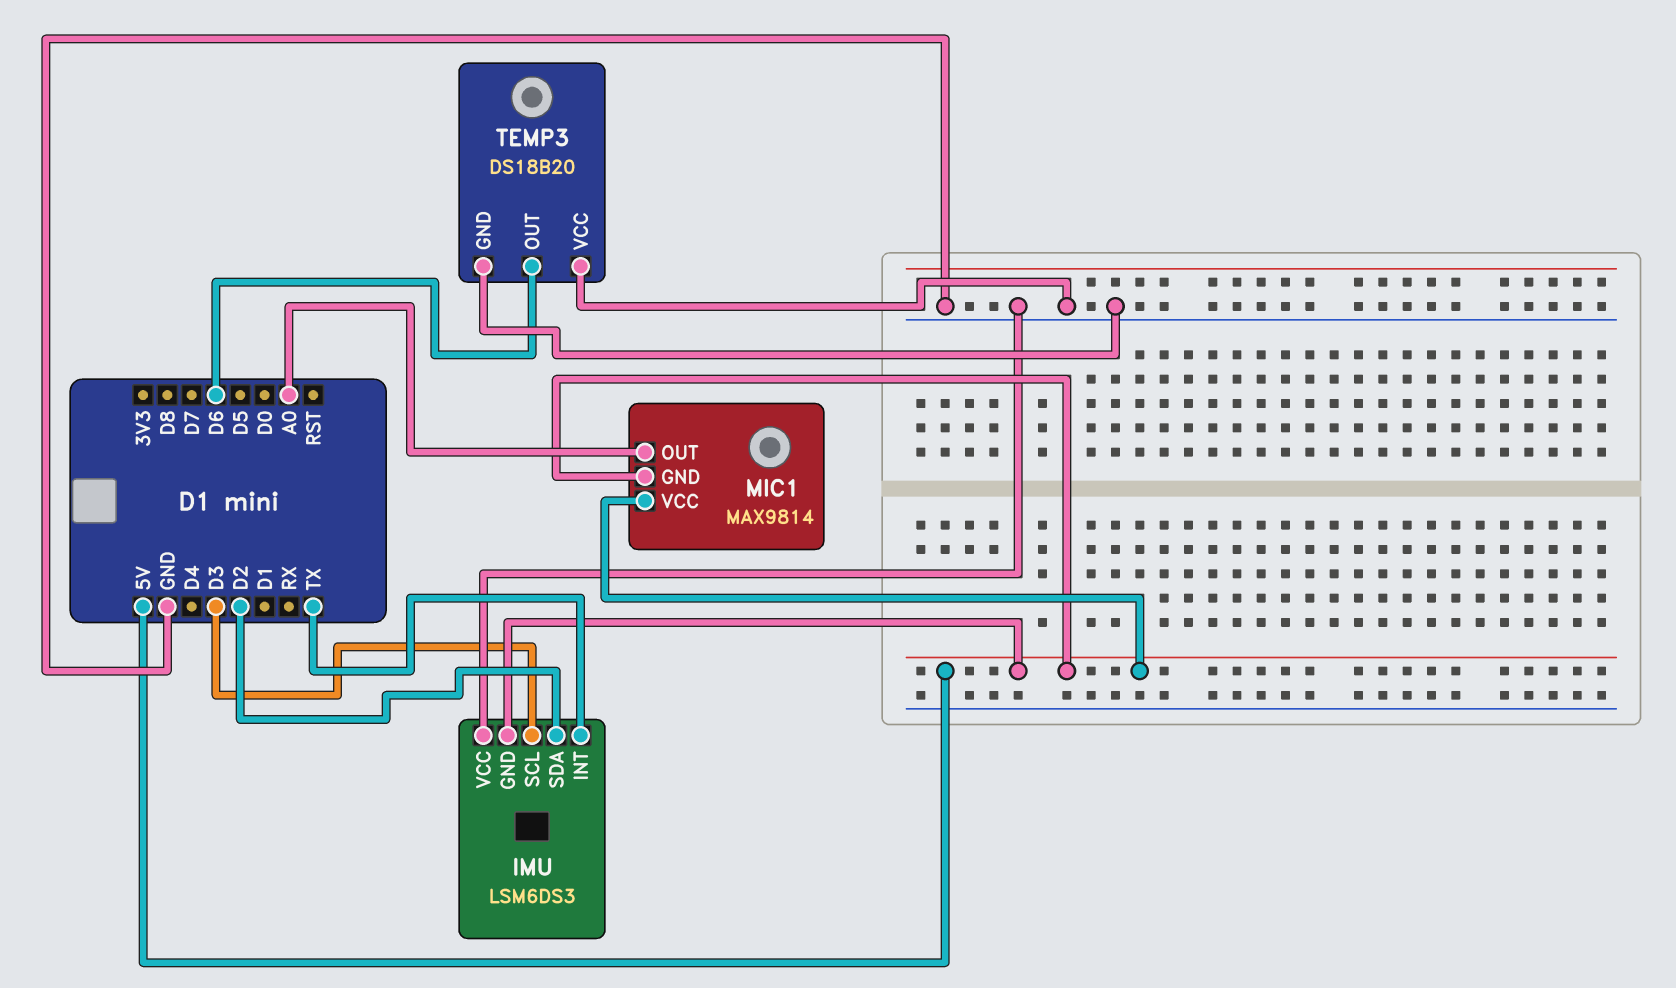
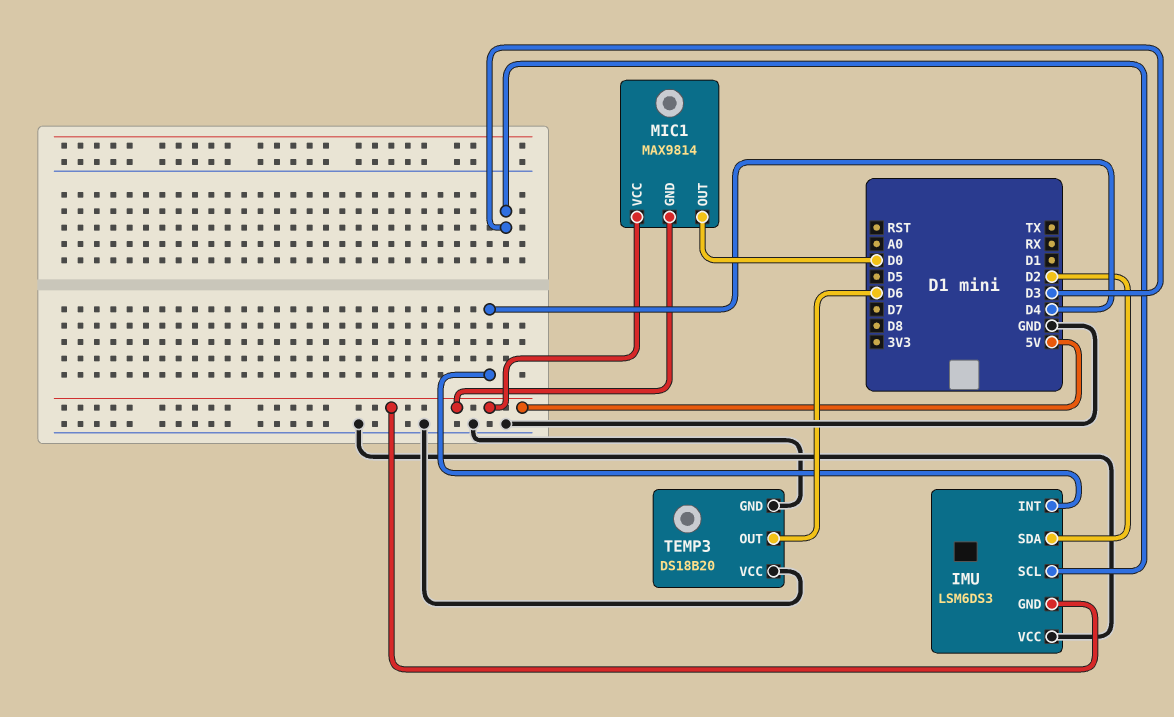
IMU pin INT: TX -> D4
MIC1 pin OUT: A0 -> D0

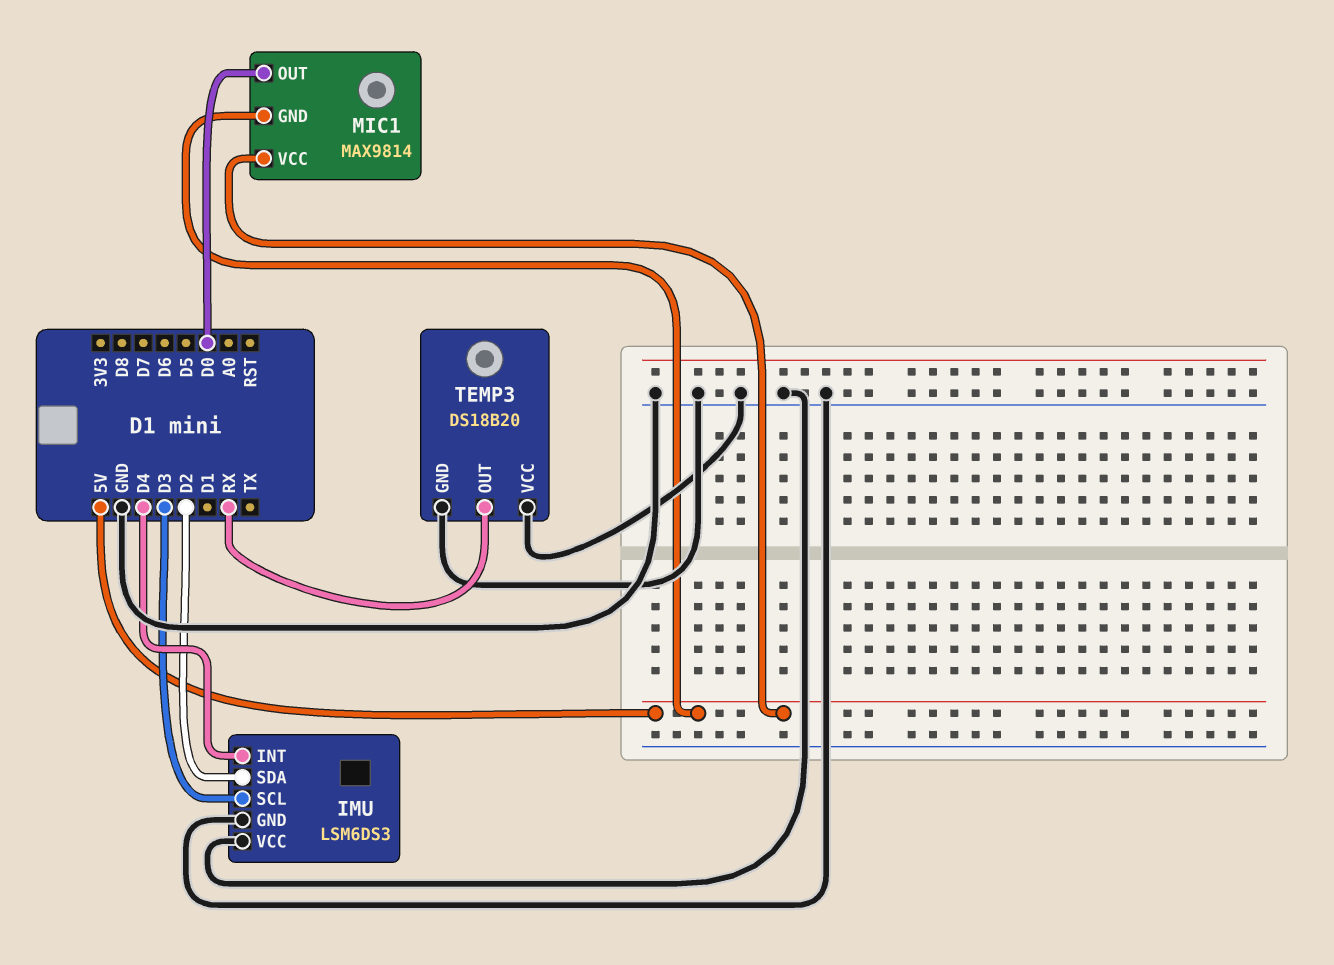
IMU pin GND: 5V -> GND
TEMP3 pin OUT: D6 -> RX

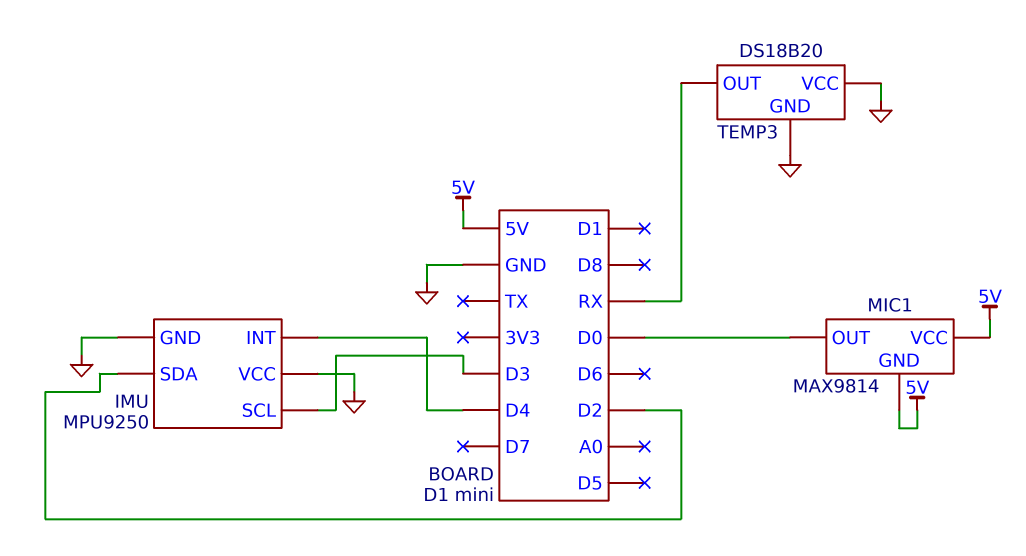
IMU: LSM6DS3 -> MPU9250

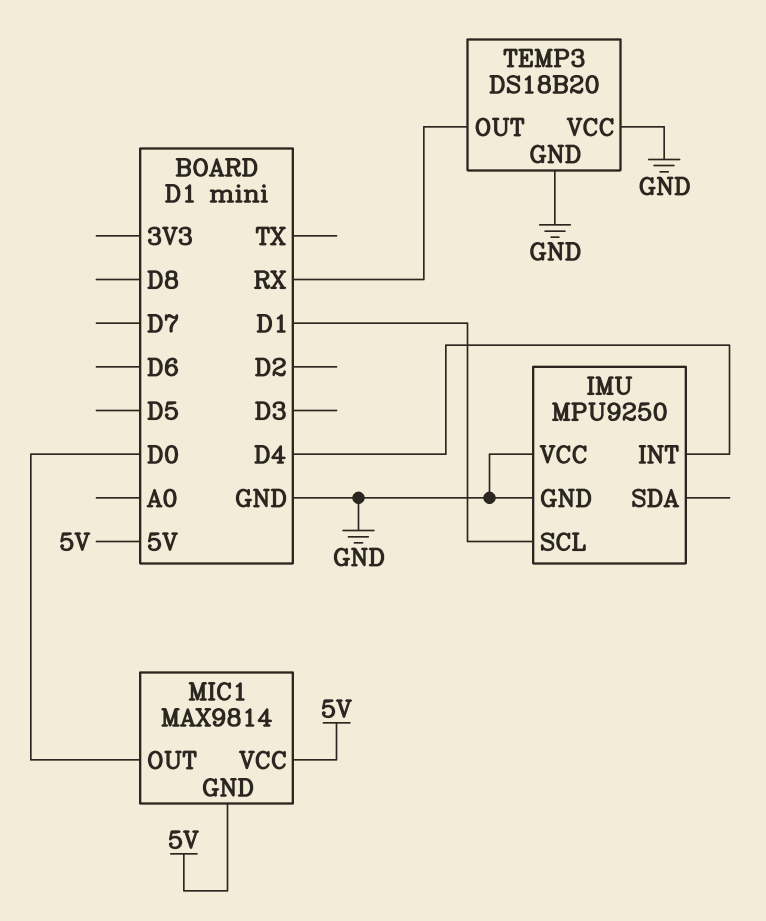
IMU pin SCL: D3 -> D1
IMU pin SDA: D2 -> none

